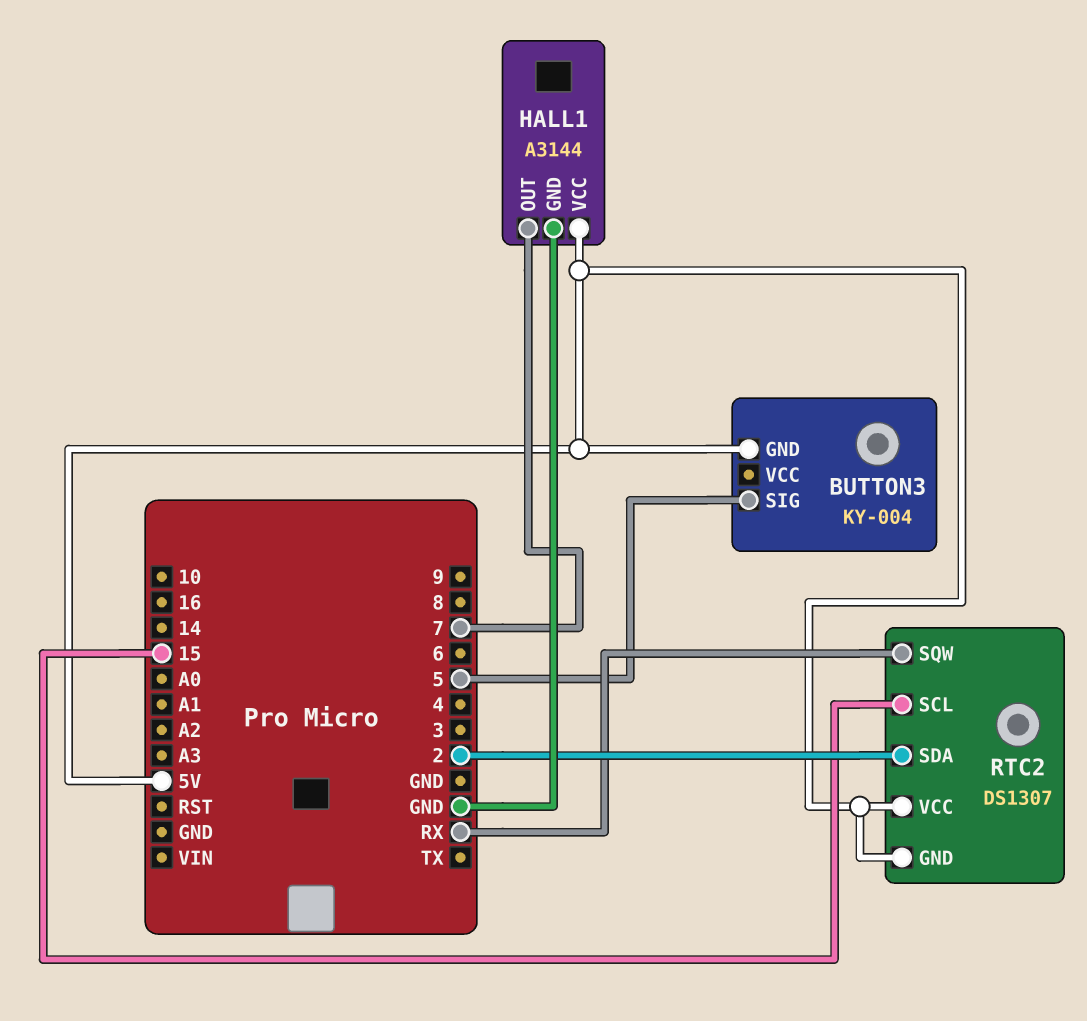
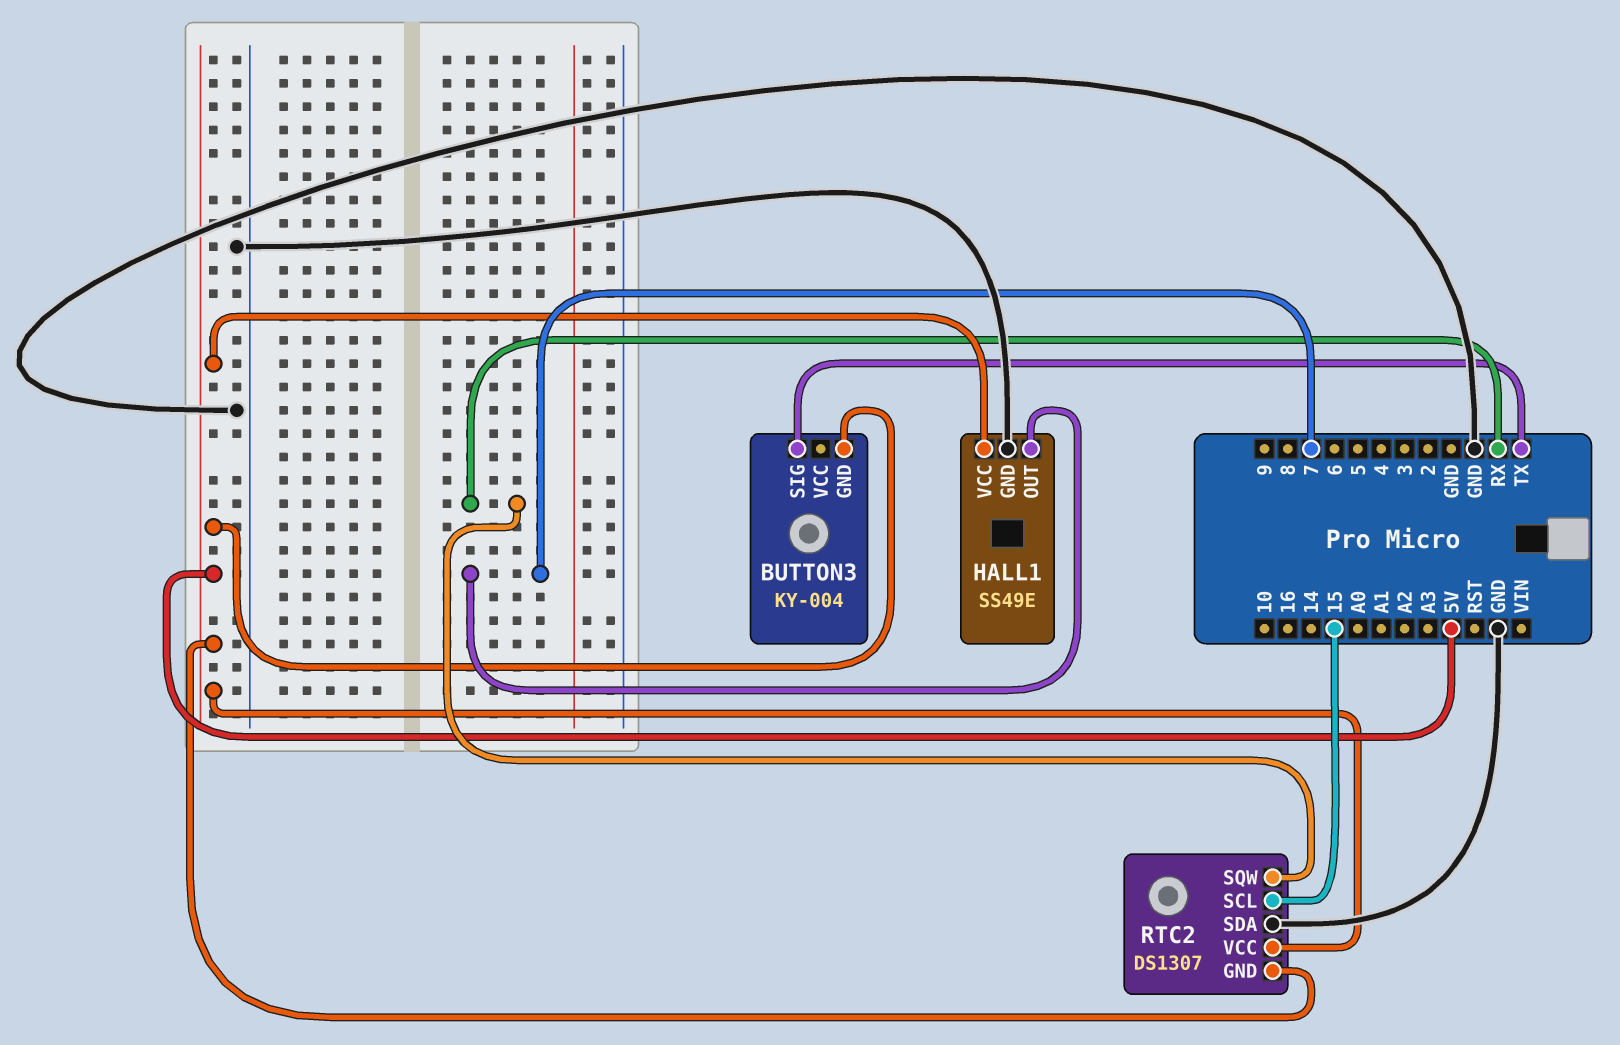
BUTTON3 pin SIG: 5 -> TX
HALL1: A3144 -> SS49E
RTC2 pin SDA: 2 -> GND

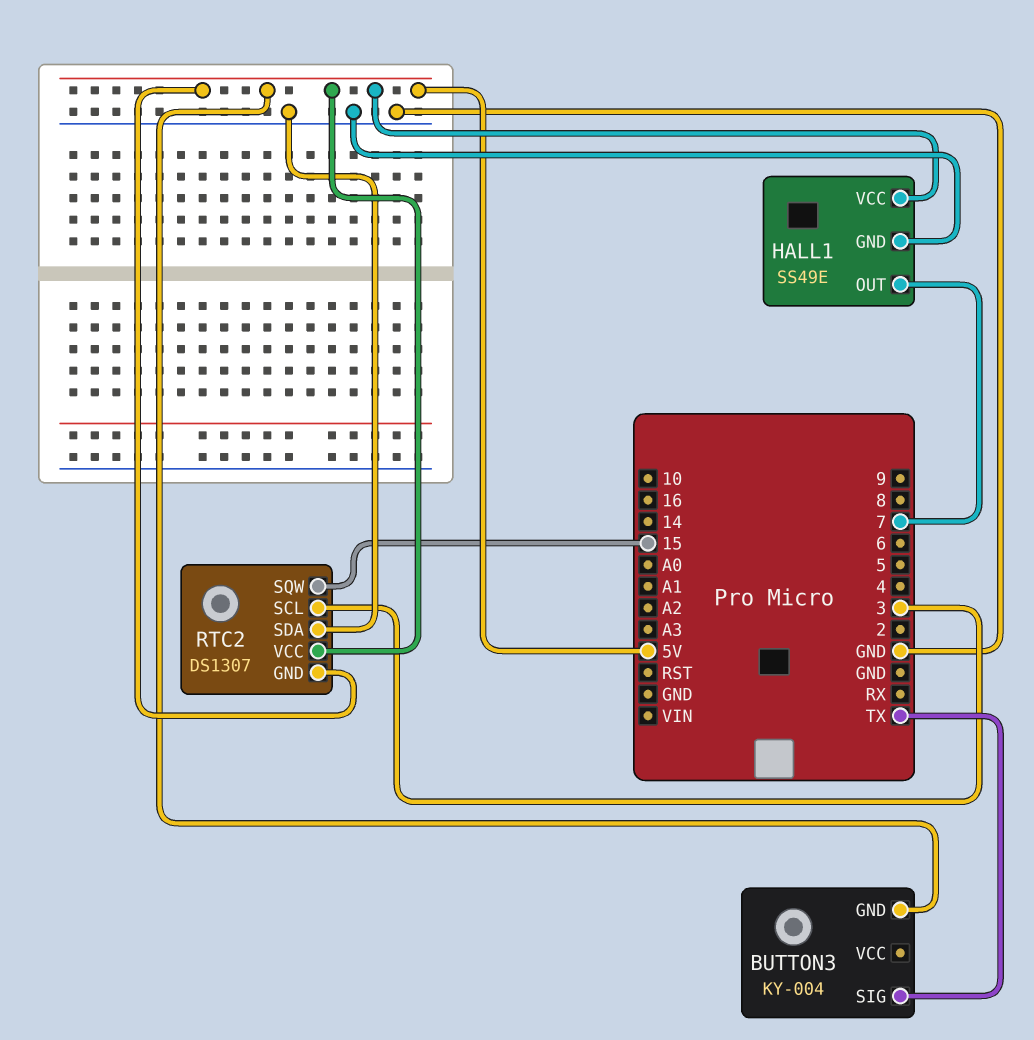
RTC2 pin SCL: 15 -> 3
RTC2 pin SQW: RX -> 15

